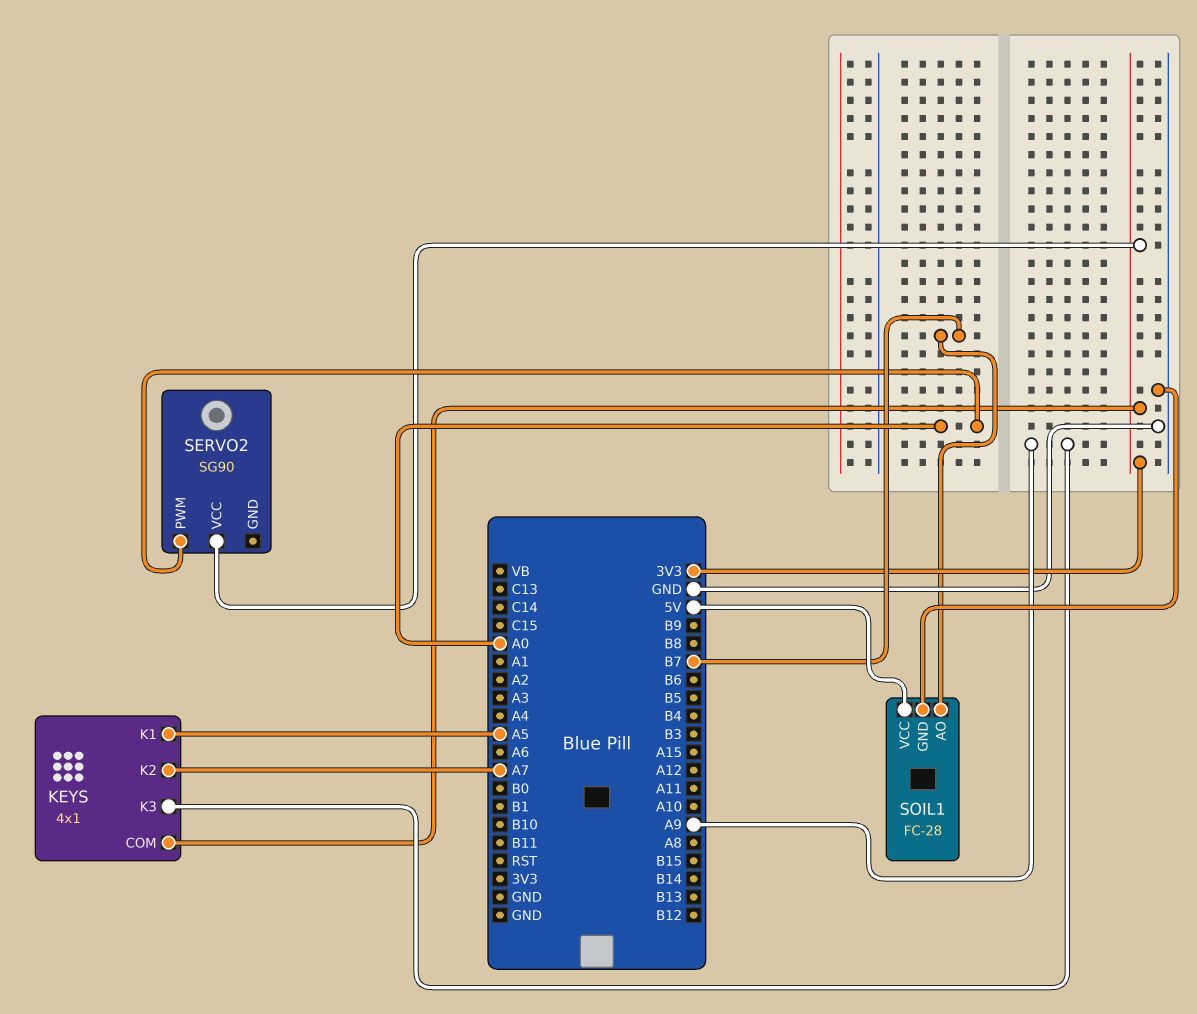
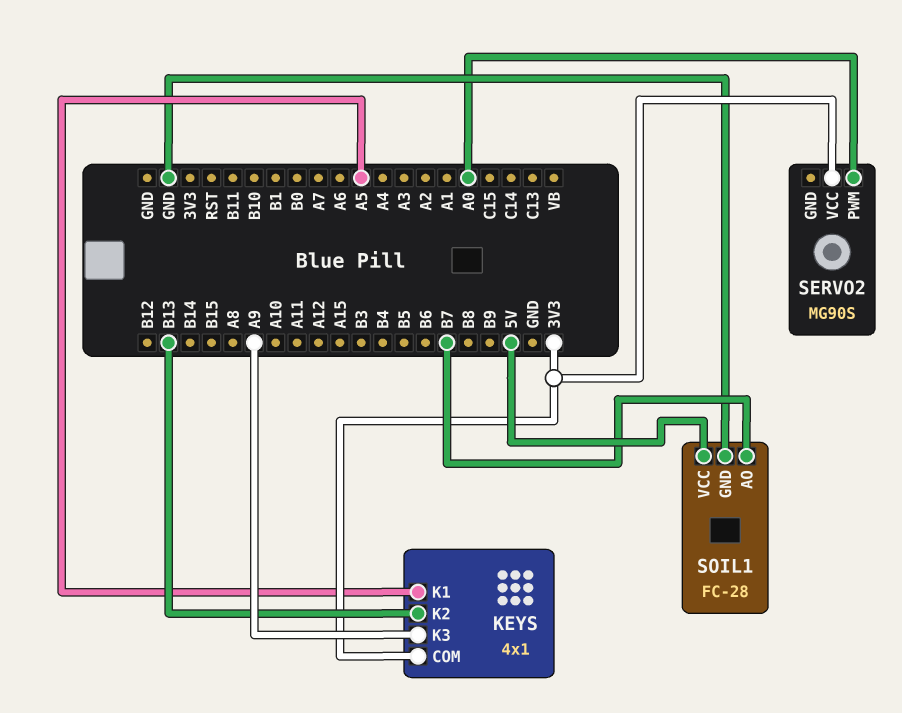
KEYS pin K2: A7 -> B13
SERVO2: SG90 -> MG90S

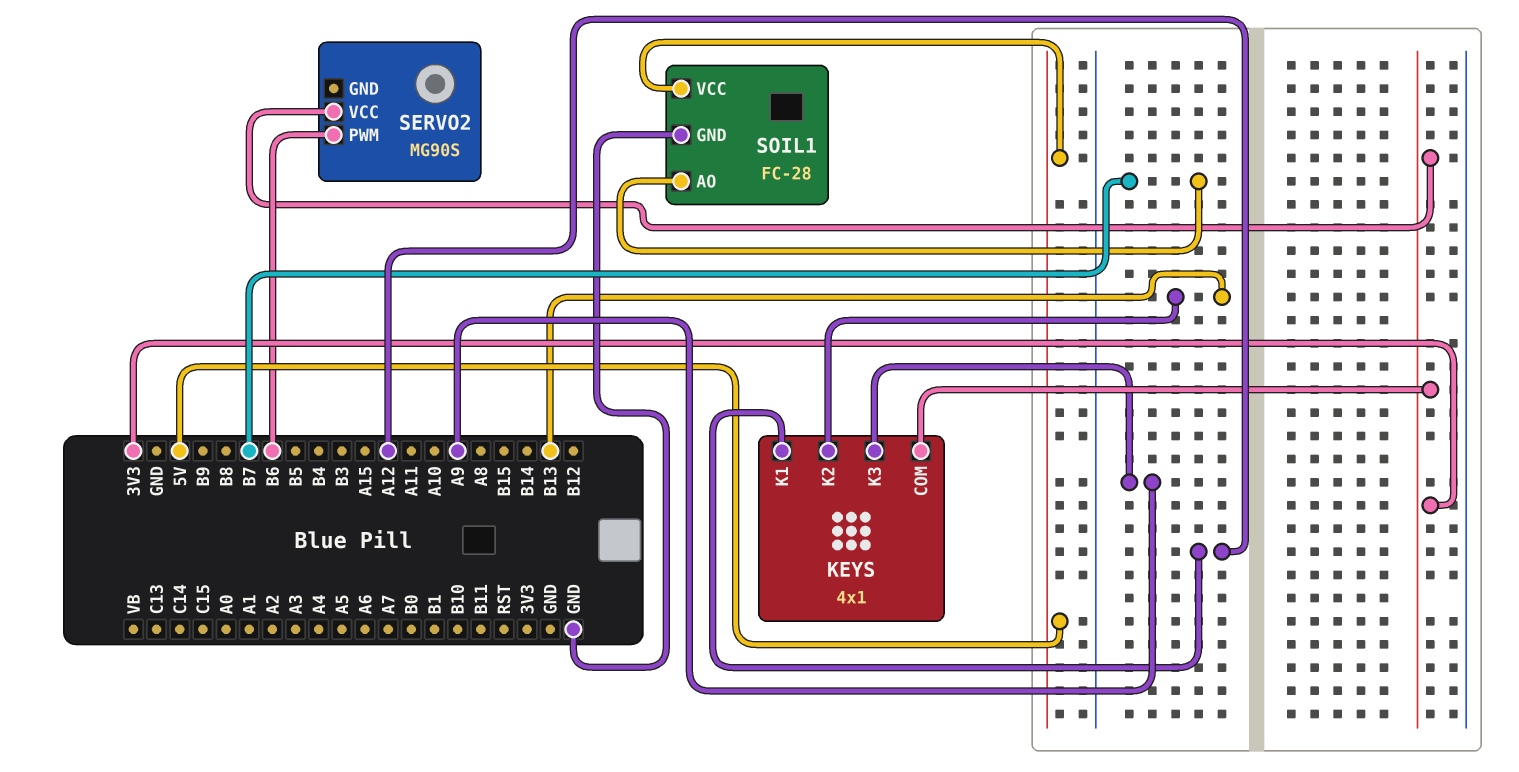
KEYS pin K1: A5 -> A12
SERVO2 pin PWM: A0 -> B6

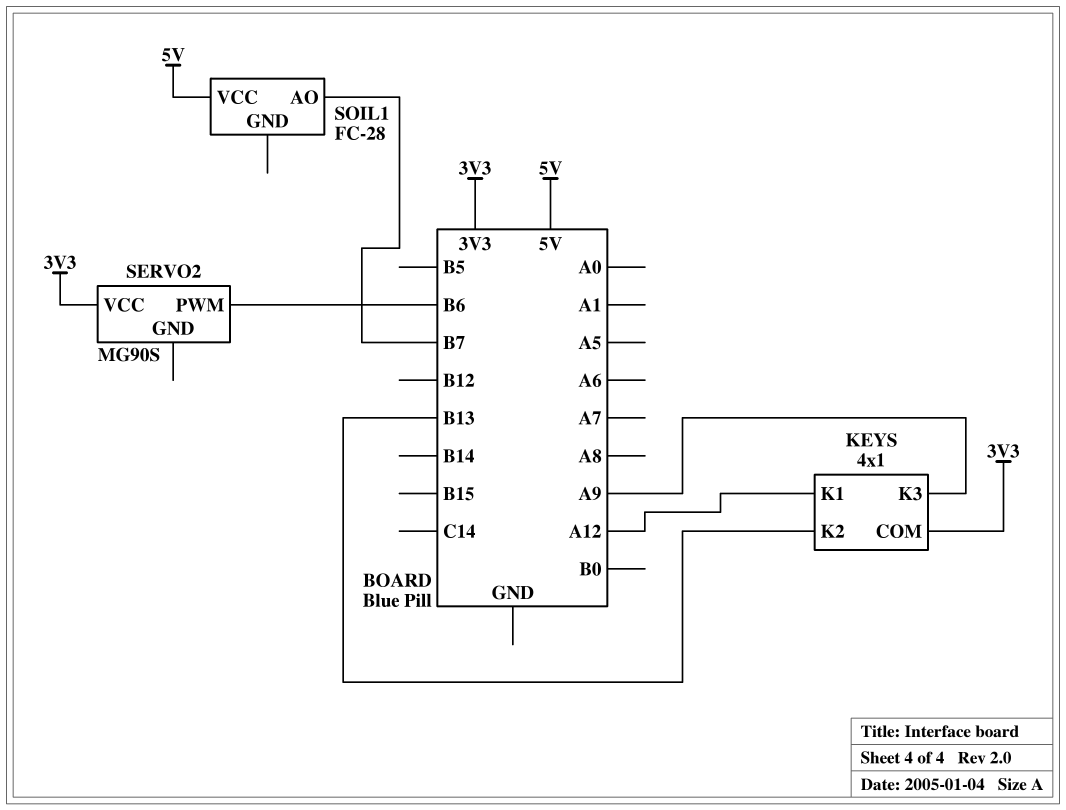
SOIL1 pin GND: GND -> none

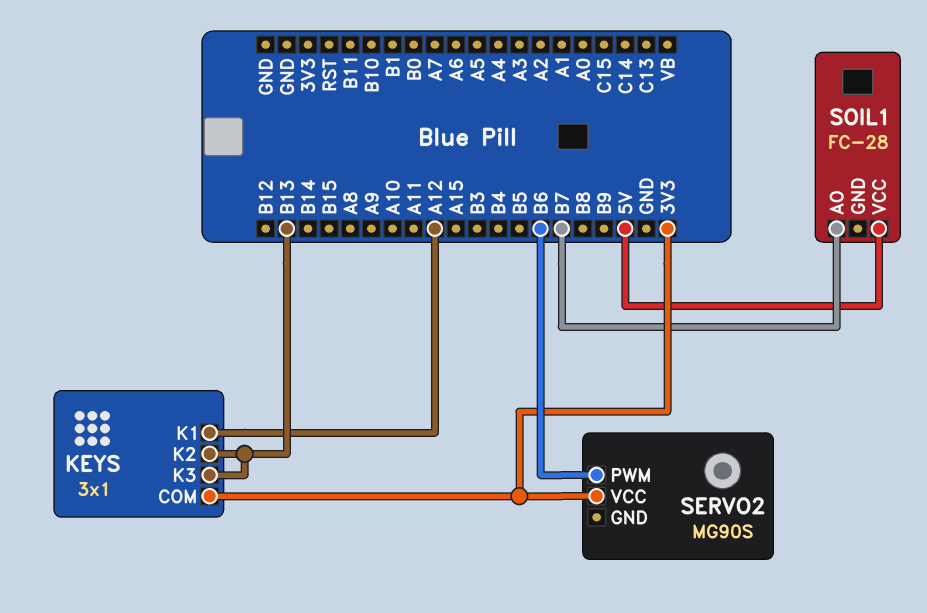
KEYS: 4x1 -> 3x1
KEYS pin K3: A9 -> B13

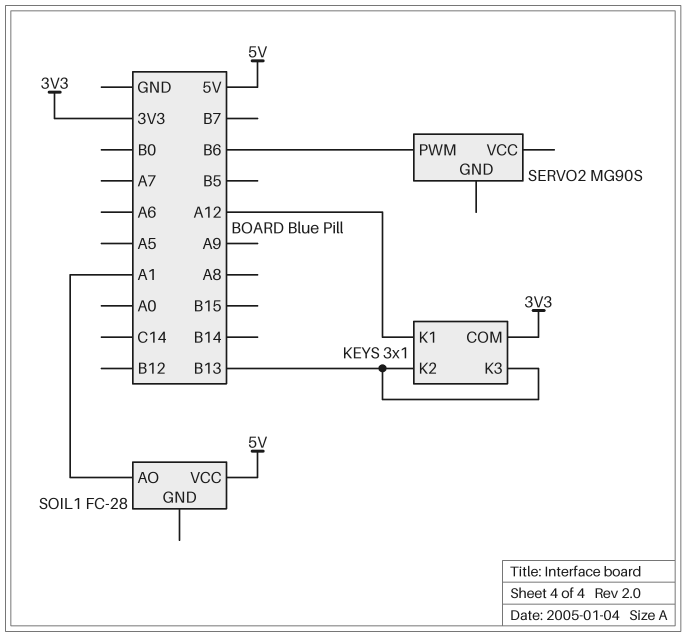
SERVO2 pin VCC: 3V3 -> none
SOIL1 pin AO: B7 -> A1

